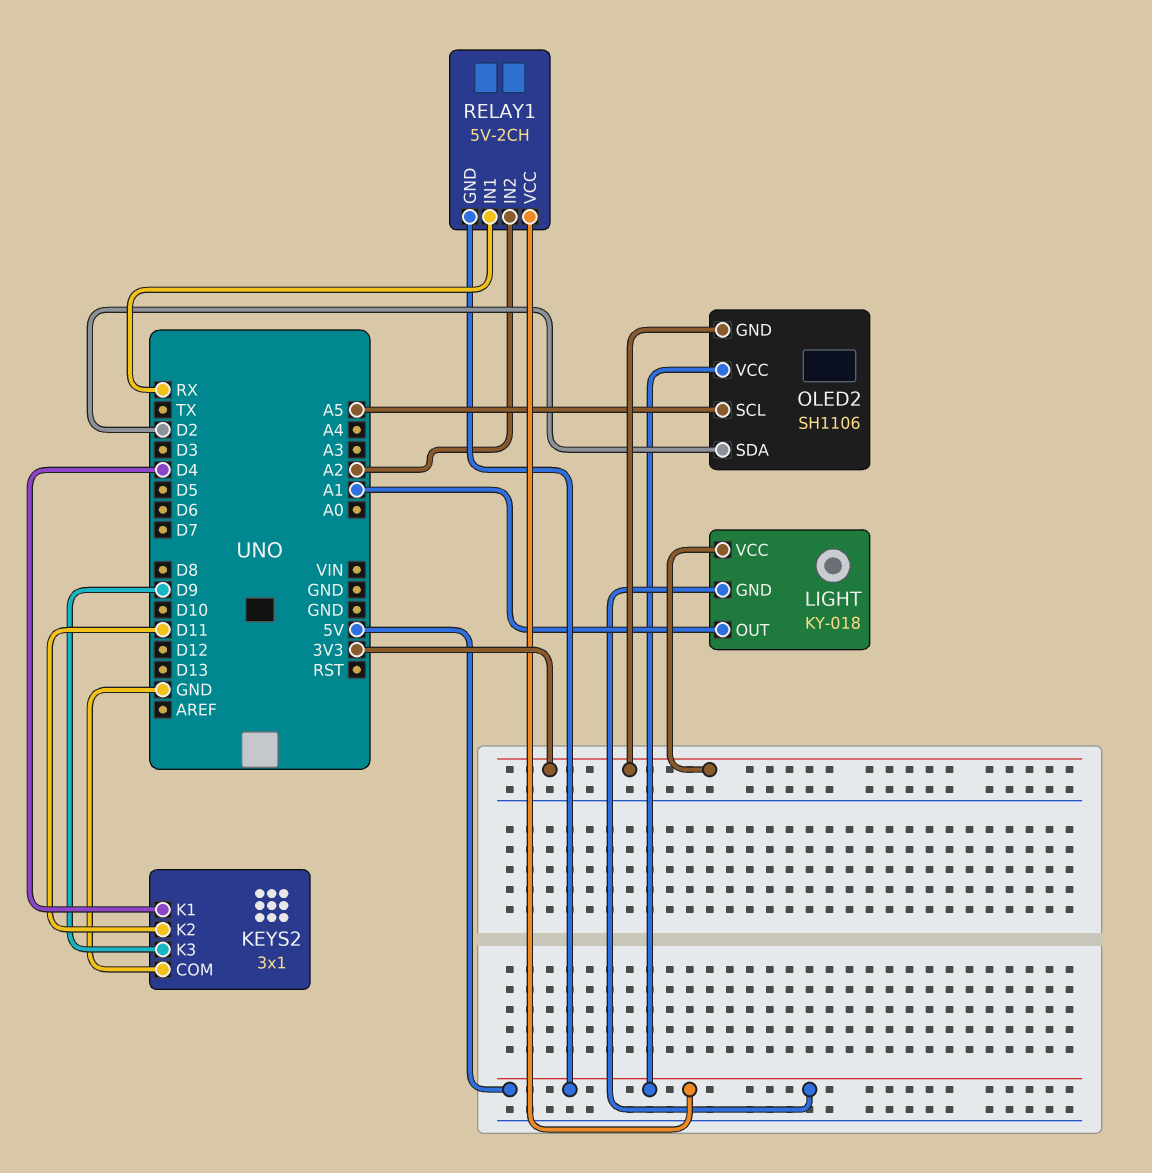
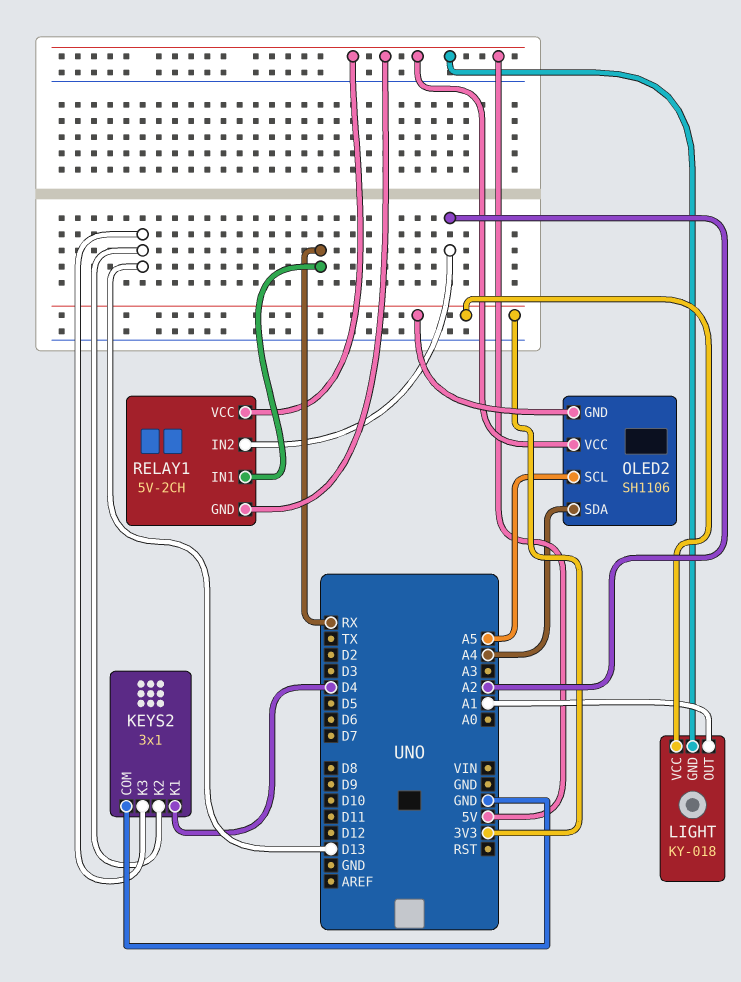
KEYS2 pin K2: D11 -> D13
KEYS2 pin K3: D9 -> D13
OLED2 pin SDA: D2 -> A4

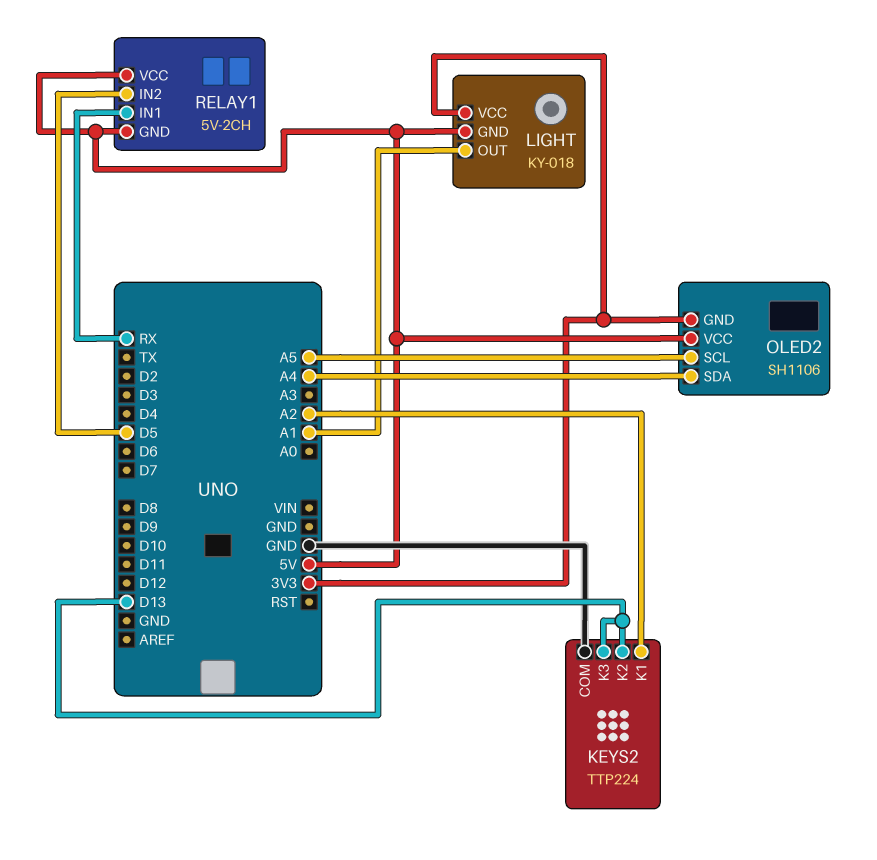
KEYS2: 3x1 -> TTP224
KEYS2 pin K1: D4 -> A2
RELAY1 pin IN2: A2 -> D5

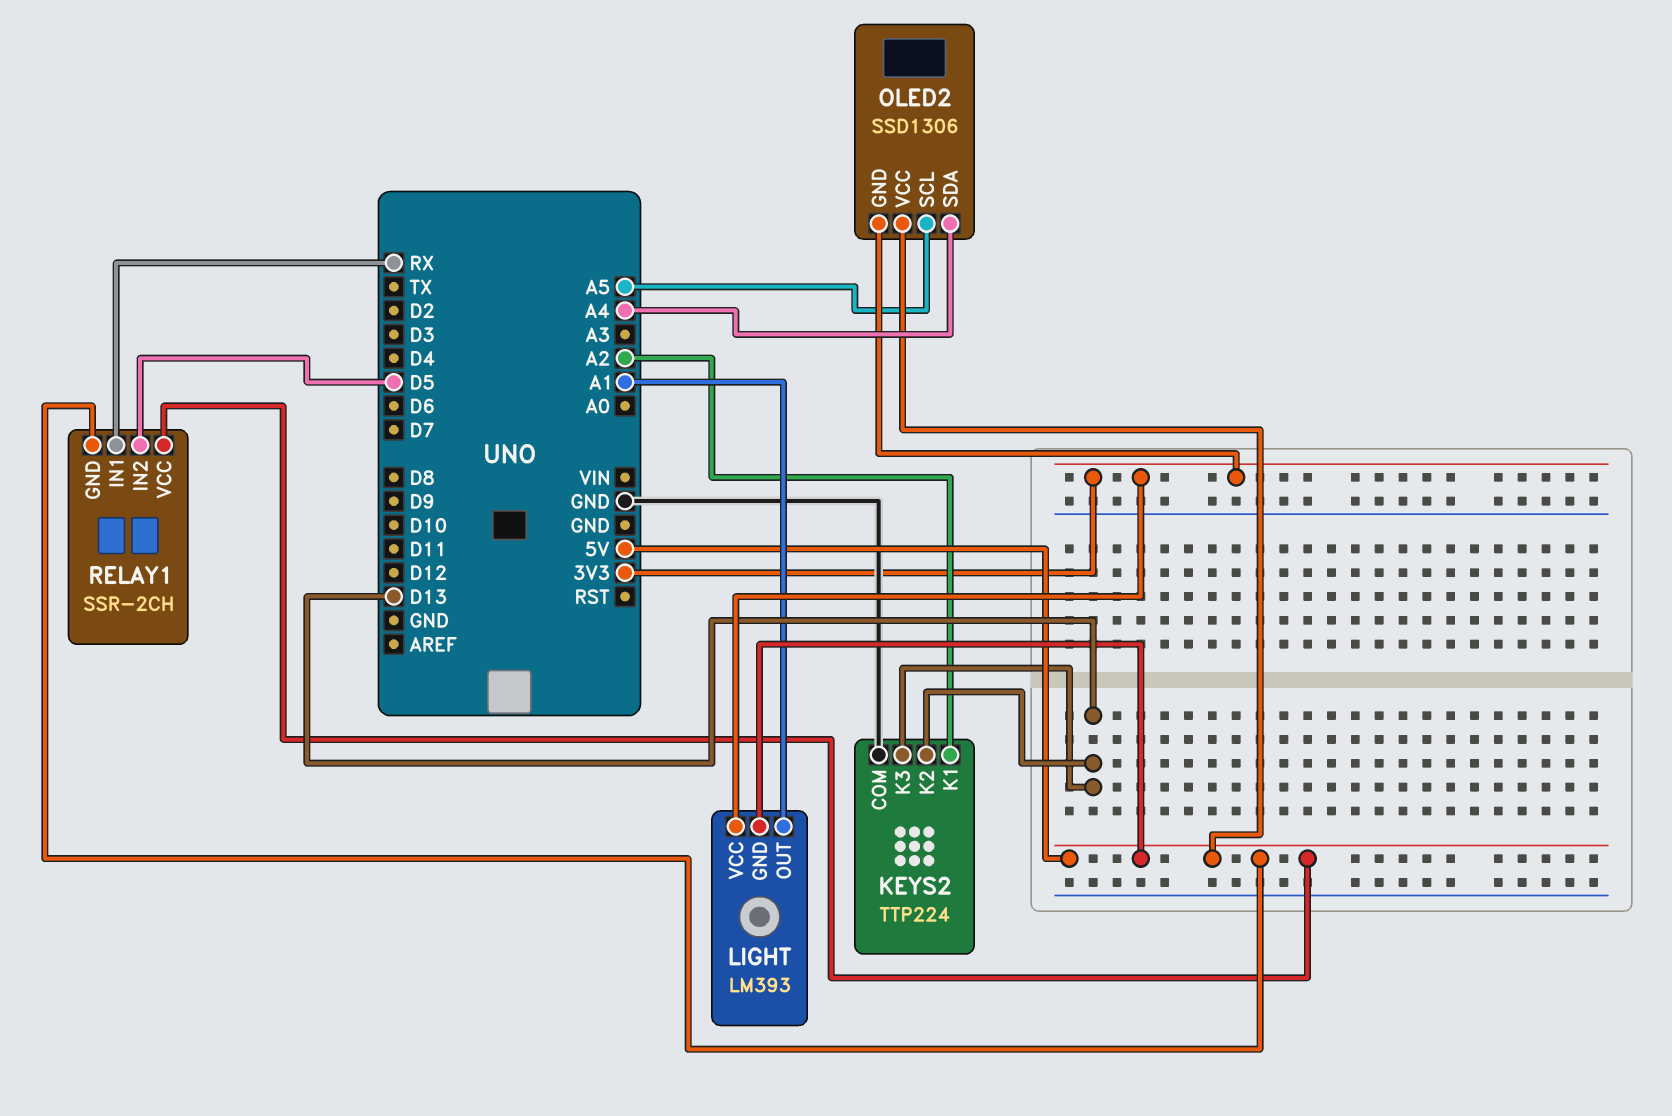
LIGHT: KY-018 -> LM393
OLED2: SH1106 -> SSD1306
RELAY1: 5V-2CH -> SSR-2CH

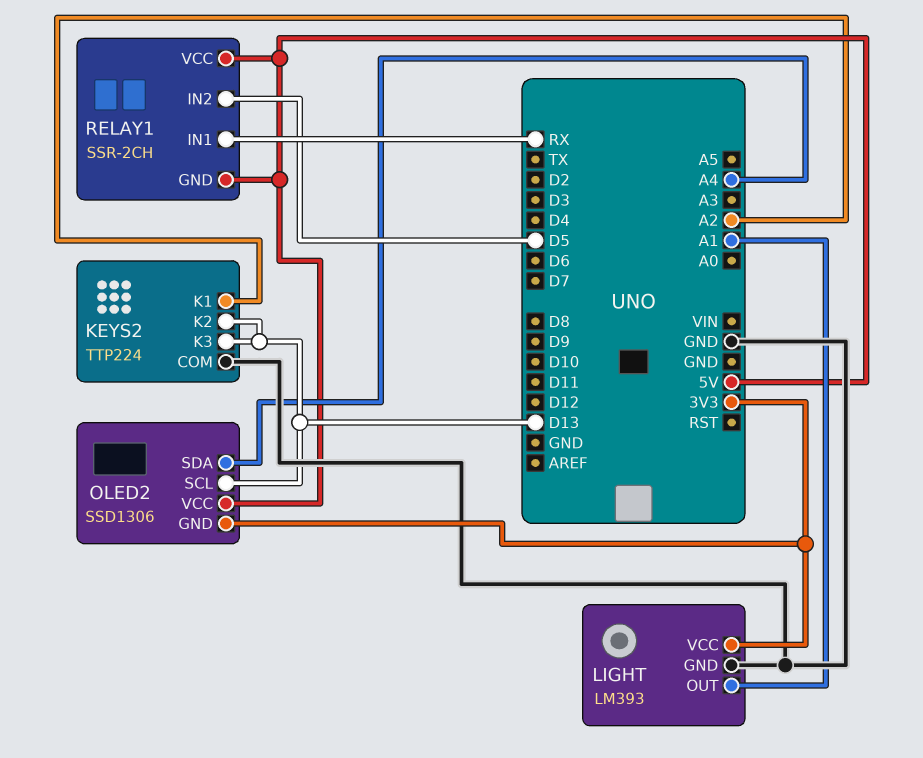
LIGHT pin GND: 5V -> GND
OLED2 pin SCL: A5 -> D13

